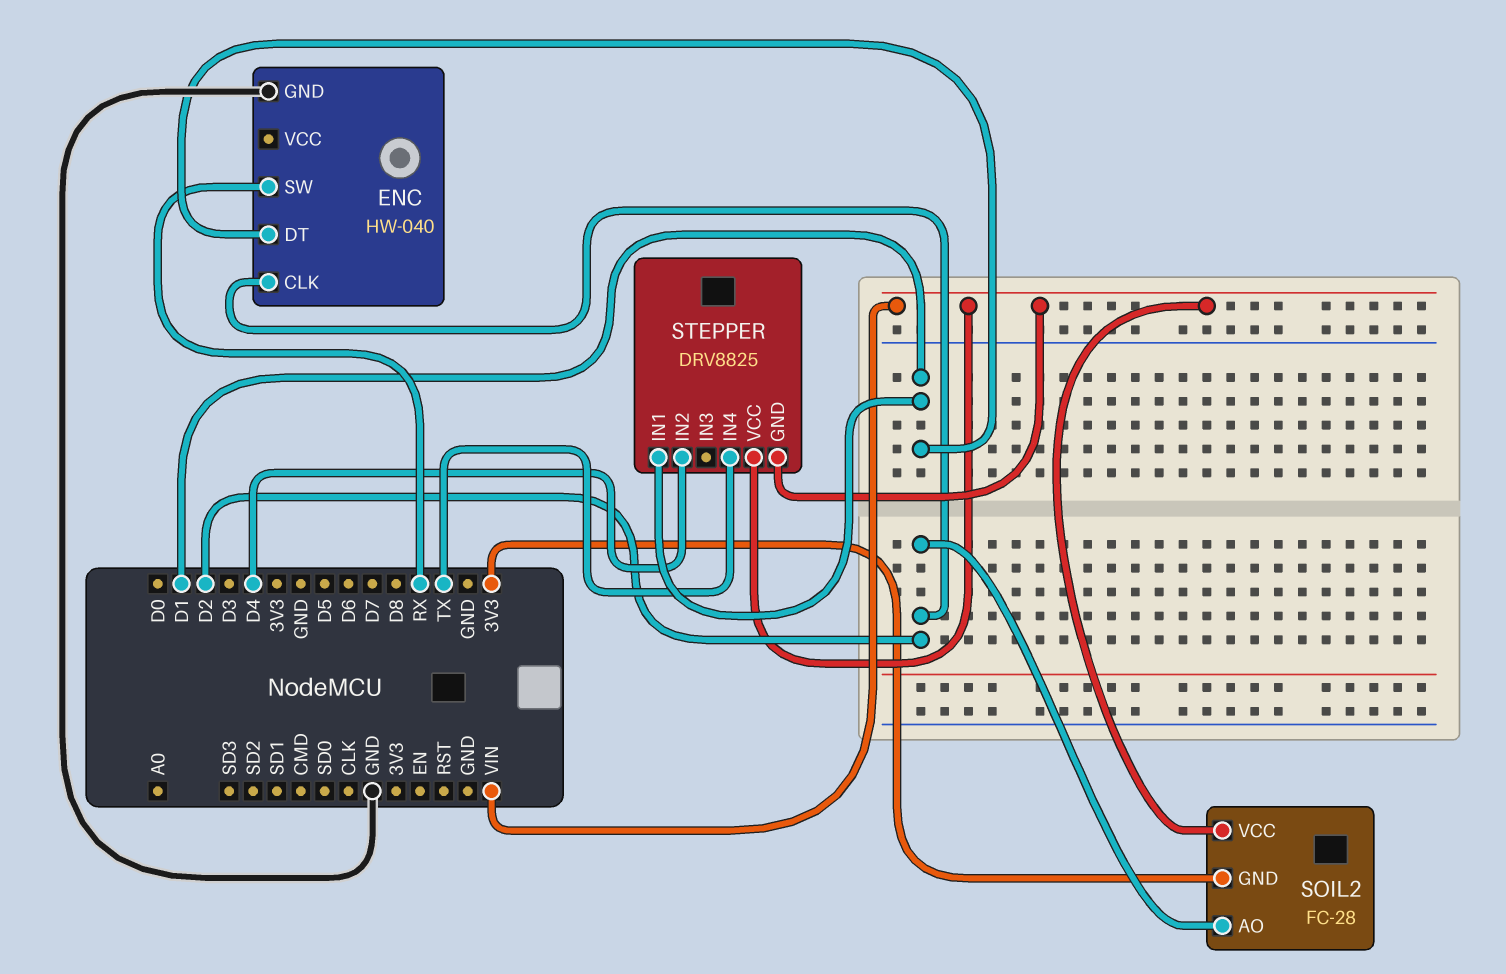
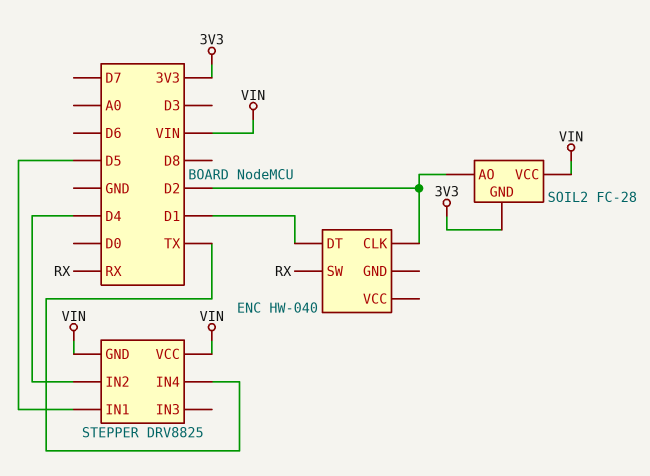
ENC pin GND: GND -> none
STEPPER pin IN1: D1 -> D5

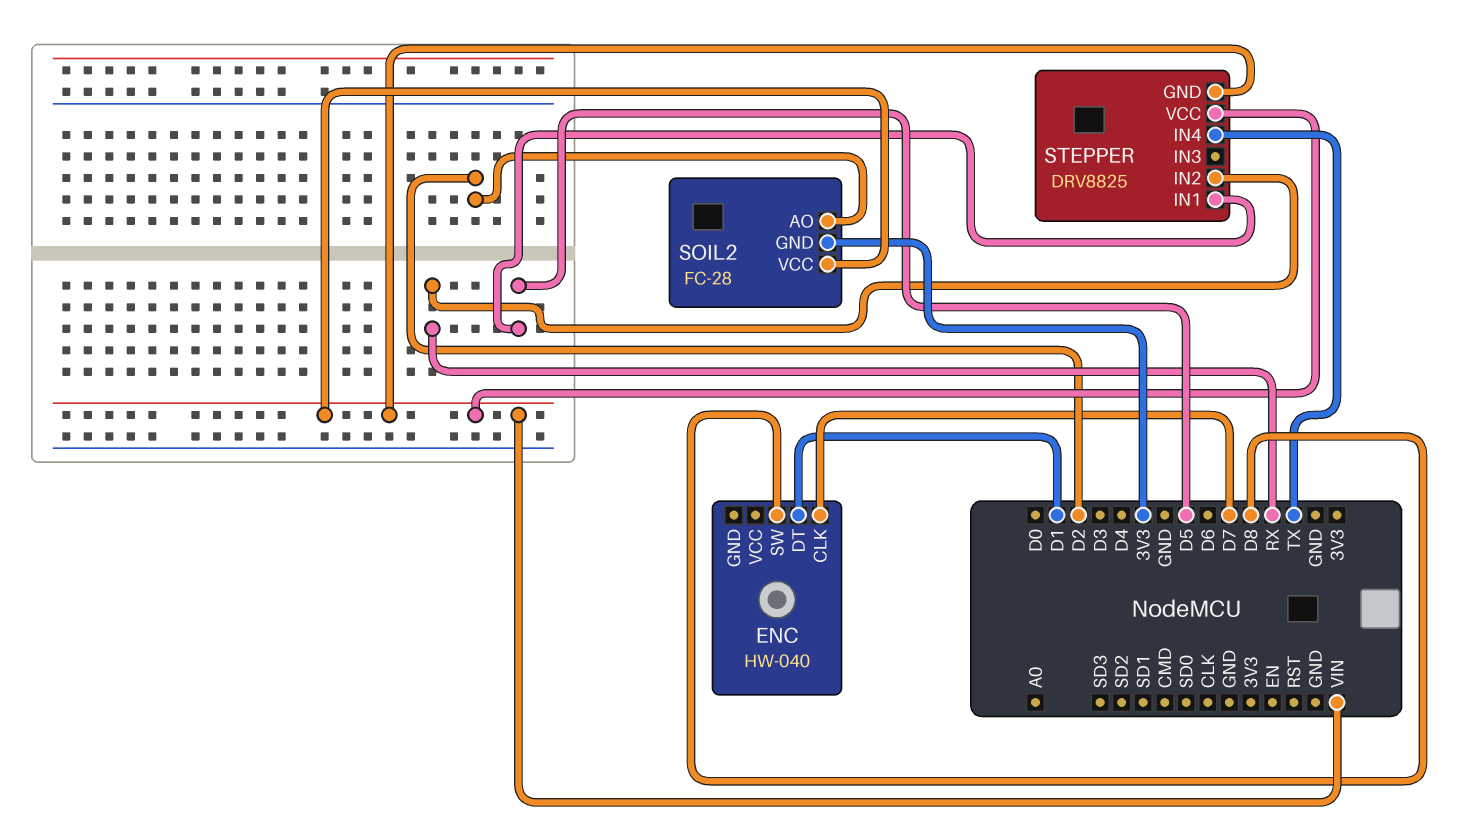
ENC pin CLK: D2 -> D7
ENC pin SW: RX -> D8
STEPPER pin IN2: D4 -> RX

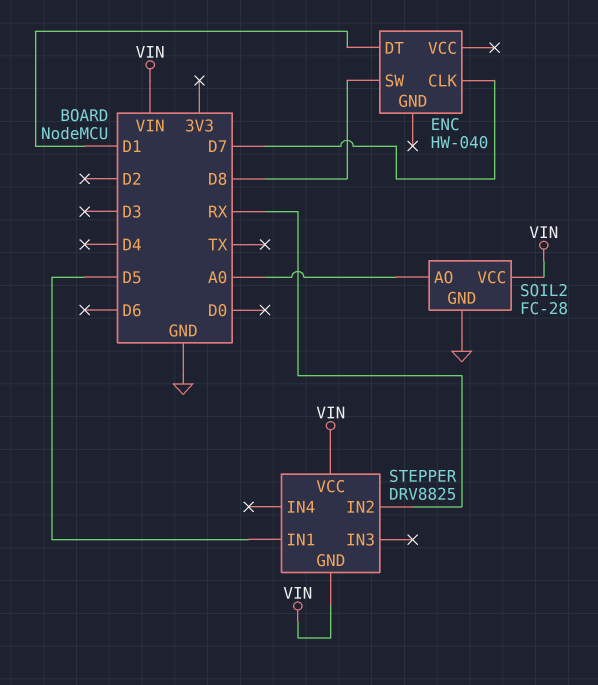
SOIL2 pin AO: D2 -> A0
SOIL2 pin GND: 3V3 -> GND
STEPPER pin IN4: TX -> none

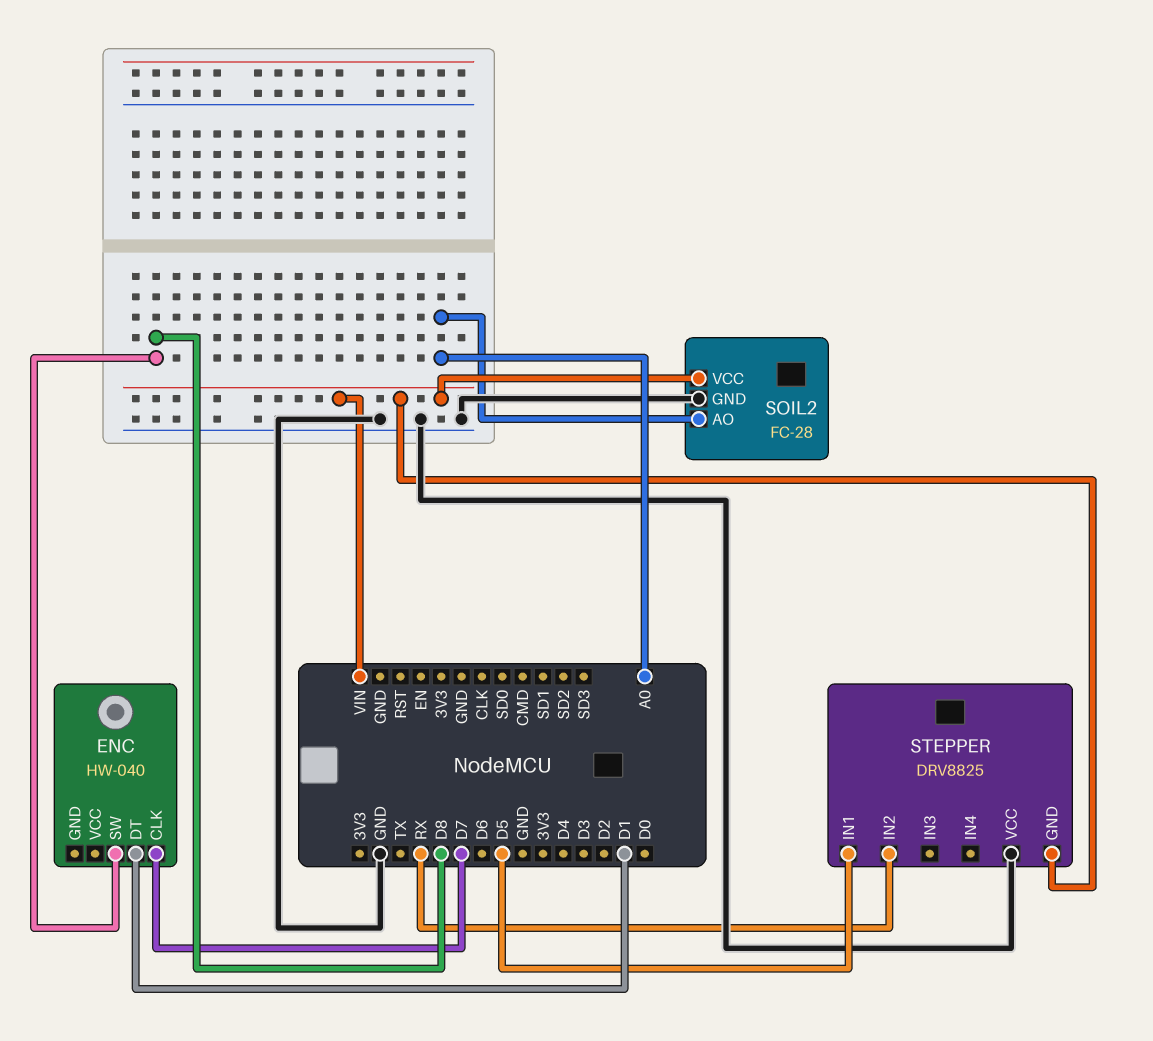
STEPPER pin VCC: VIN -> GND

